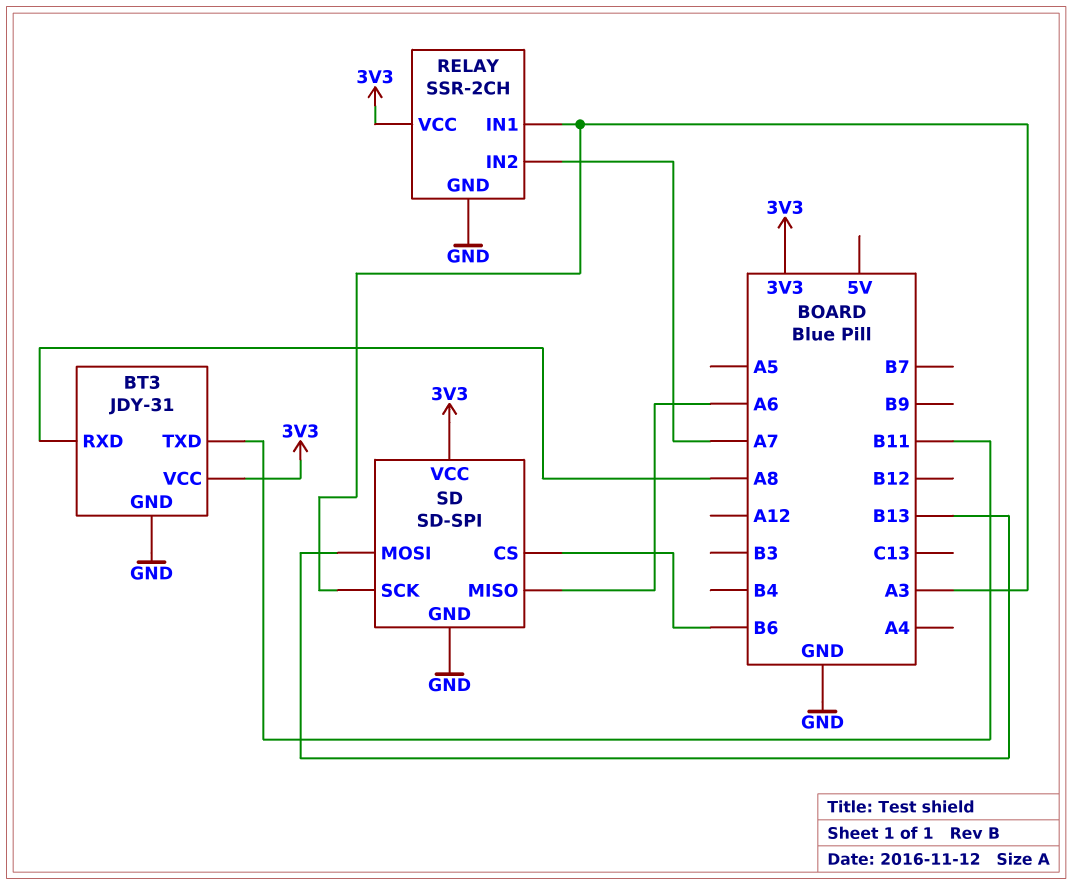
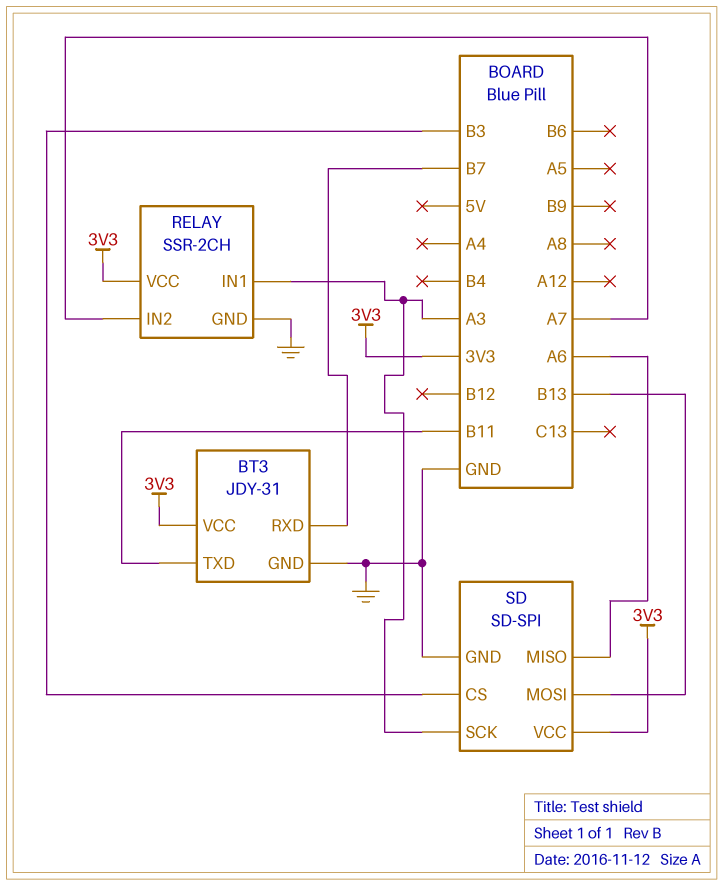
BT3 pin RXD: A8 -> B7
SD pin CS: B6 -> B3

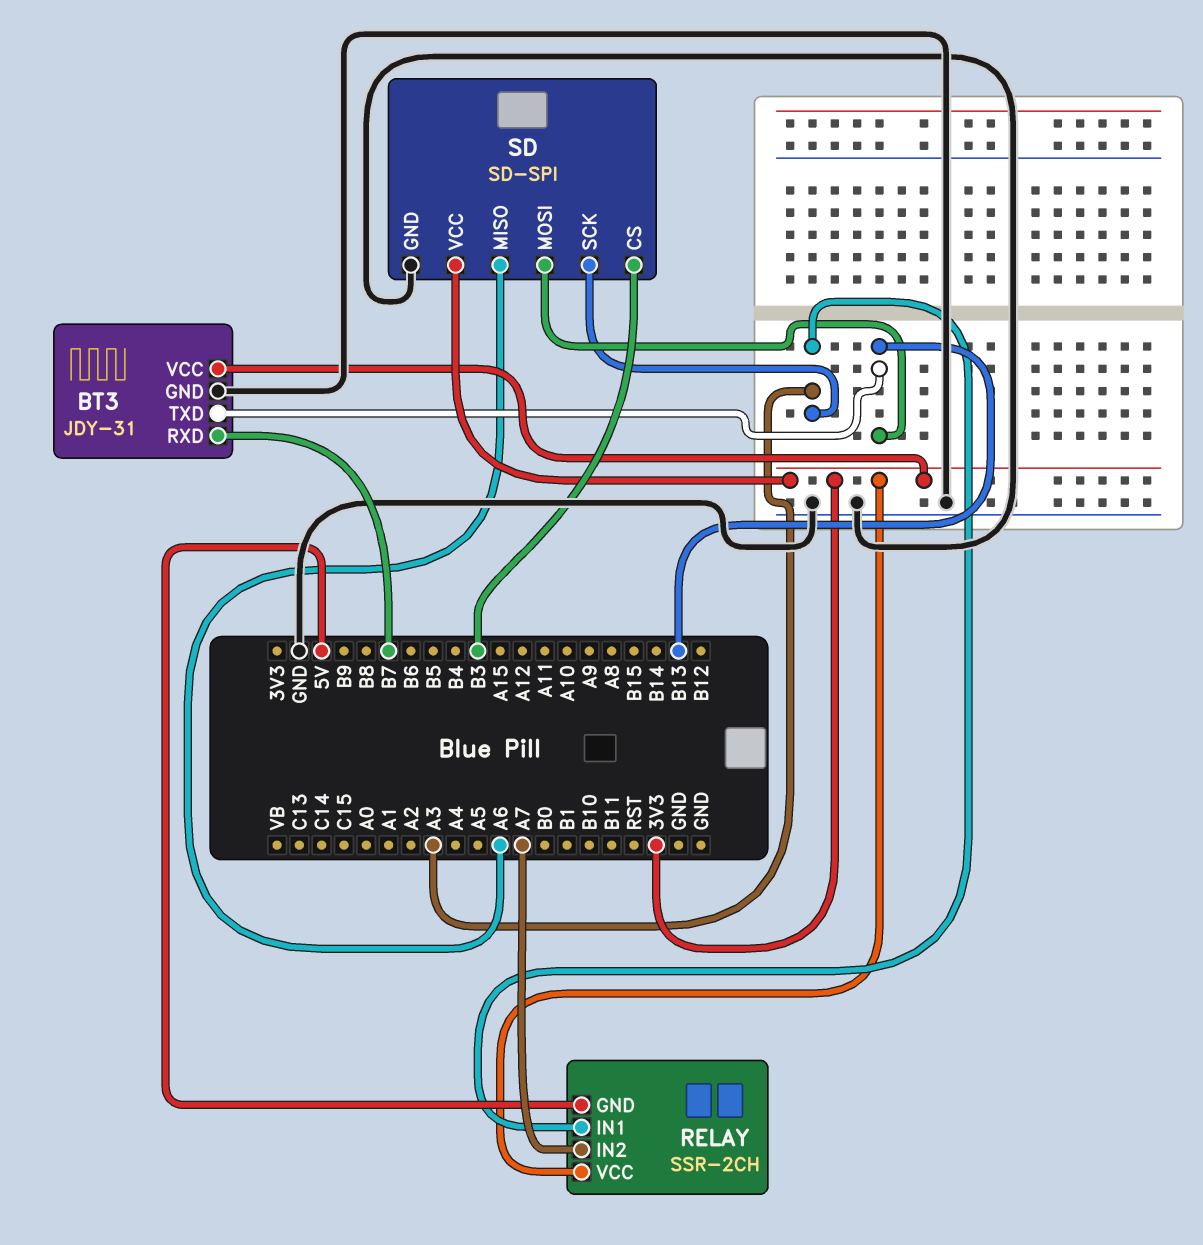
BT3 pin TXD: B11 -> B13
RELAY pin GND: GND -> 5V

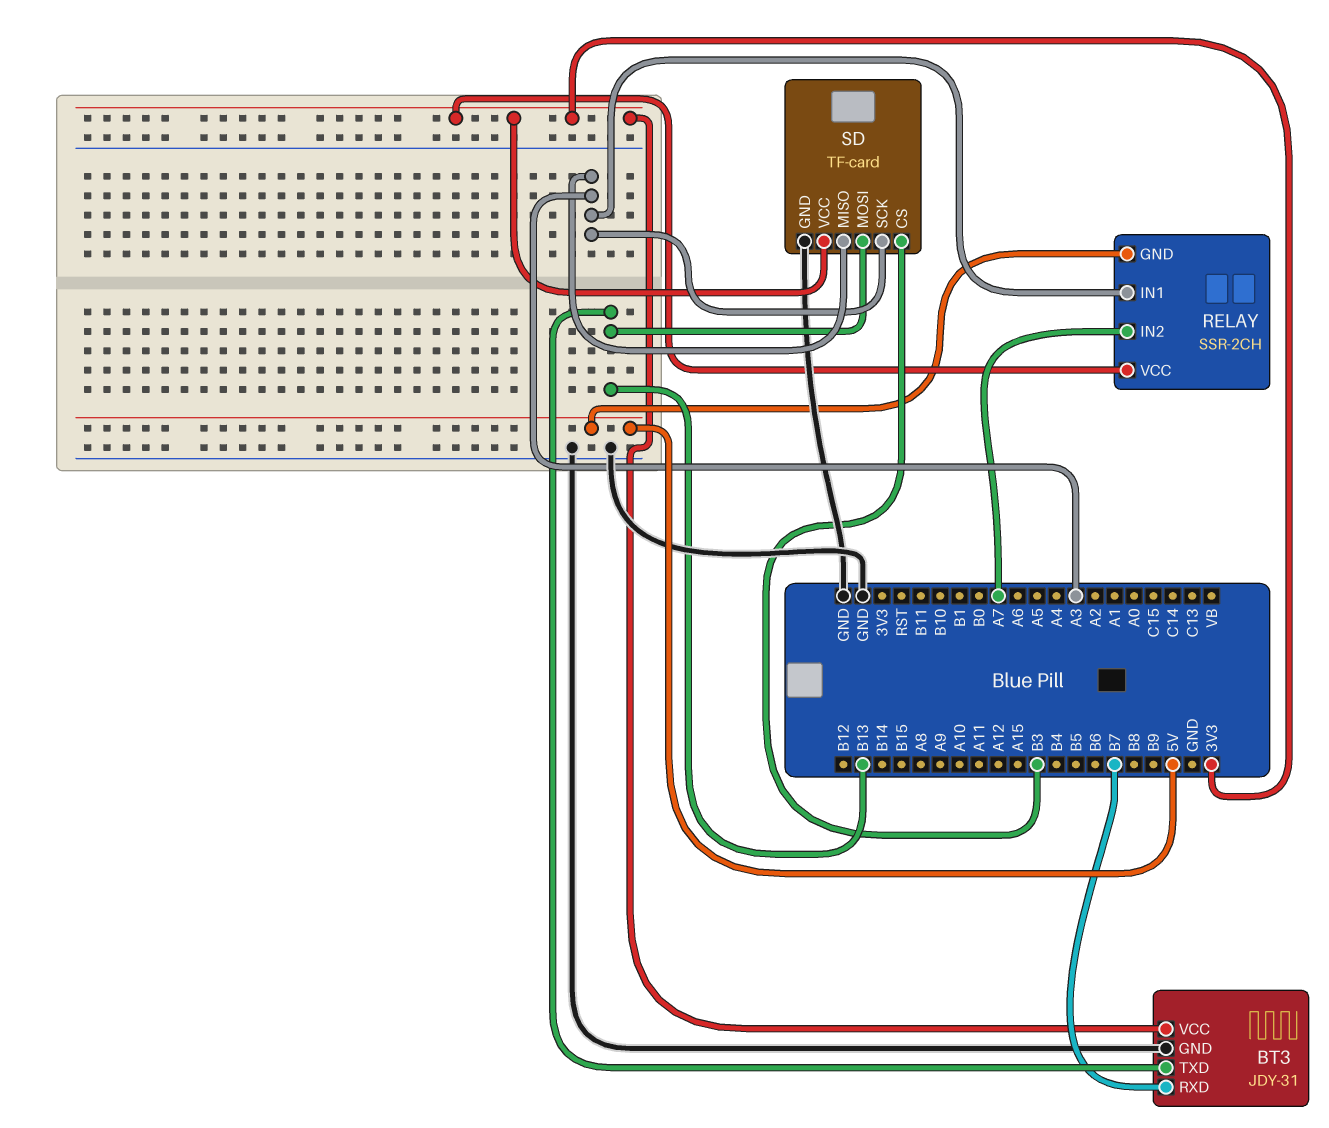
SD: SD-SPI -> TF-card
SD pin MISO: A6 -> A3

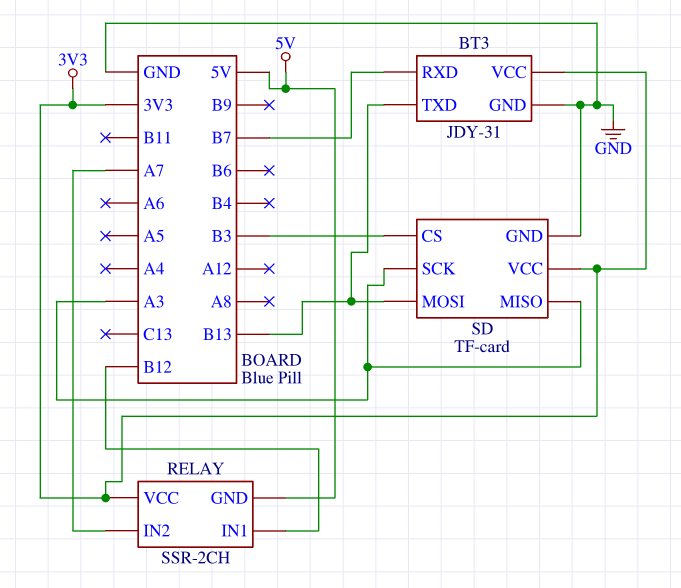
RELAY pin IN1: A3 -> B12

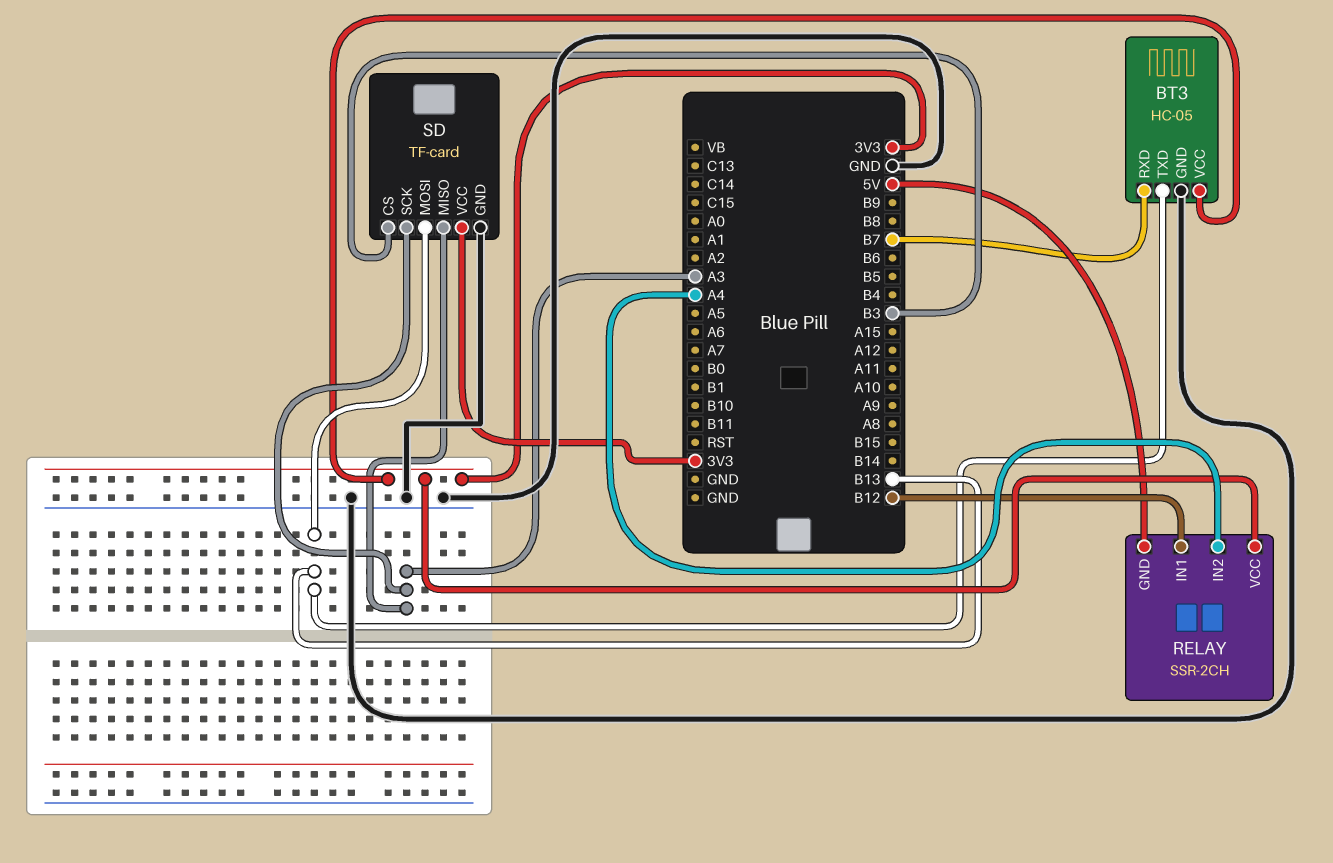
BT3: JDY-31 -> HC-05
RELAY pin IN2: A7 -> A4

